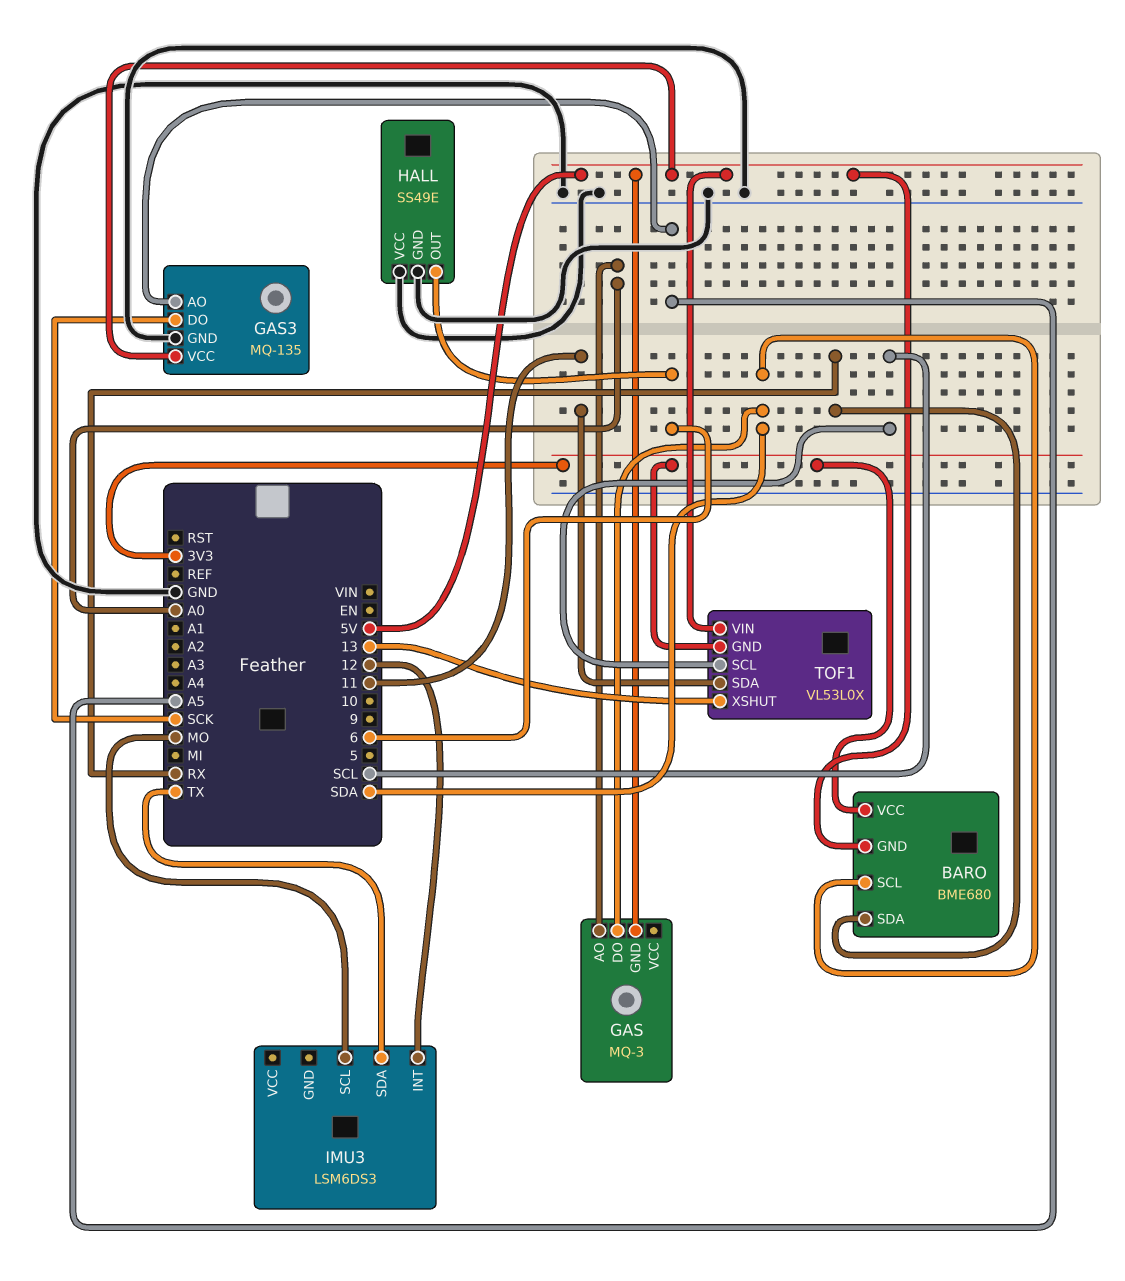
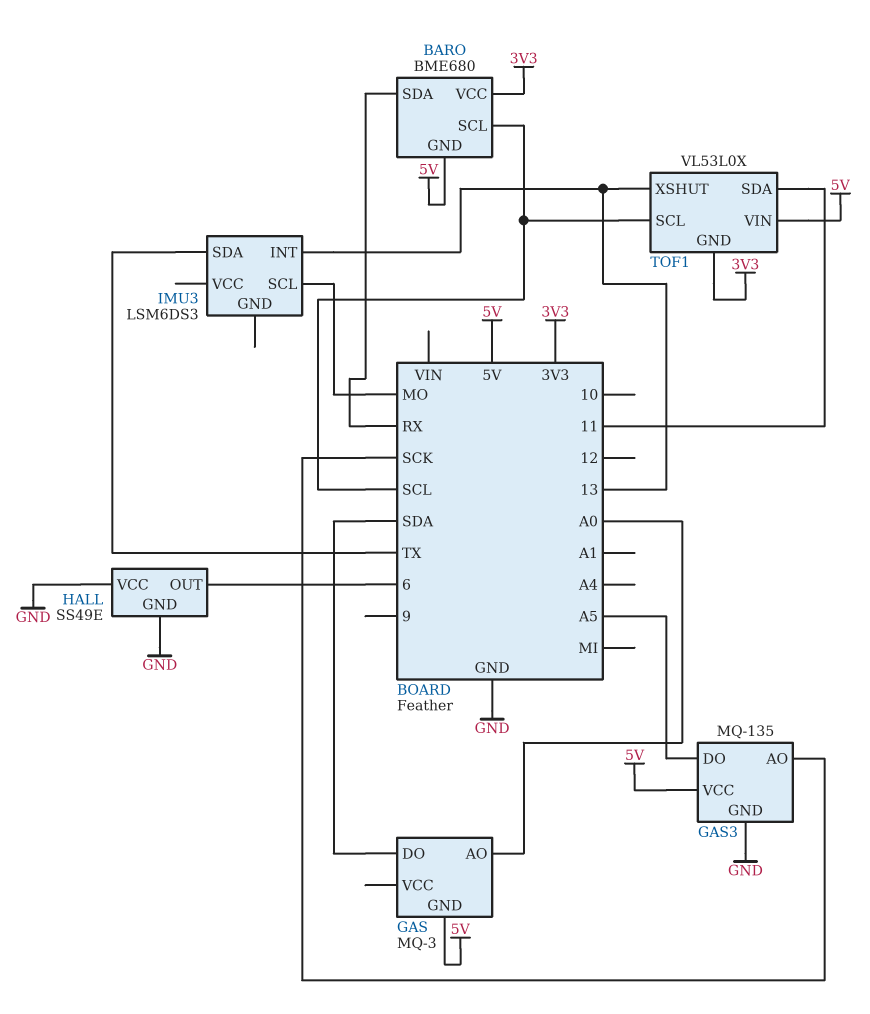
BARO pin SCL: SDA -> SCL
GAS3 pin AO: A5 -> SCK
GAS3 pin DO: SCK -> A5
IMU3 pin INT: 12 -> 13

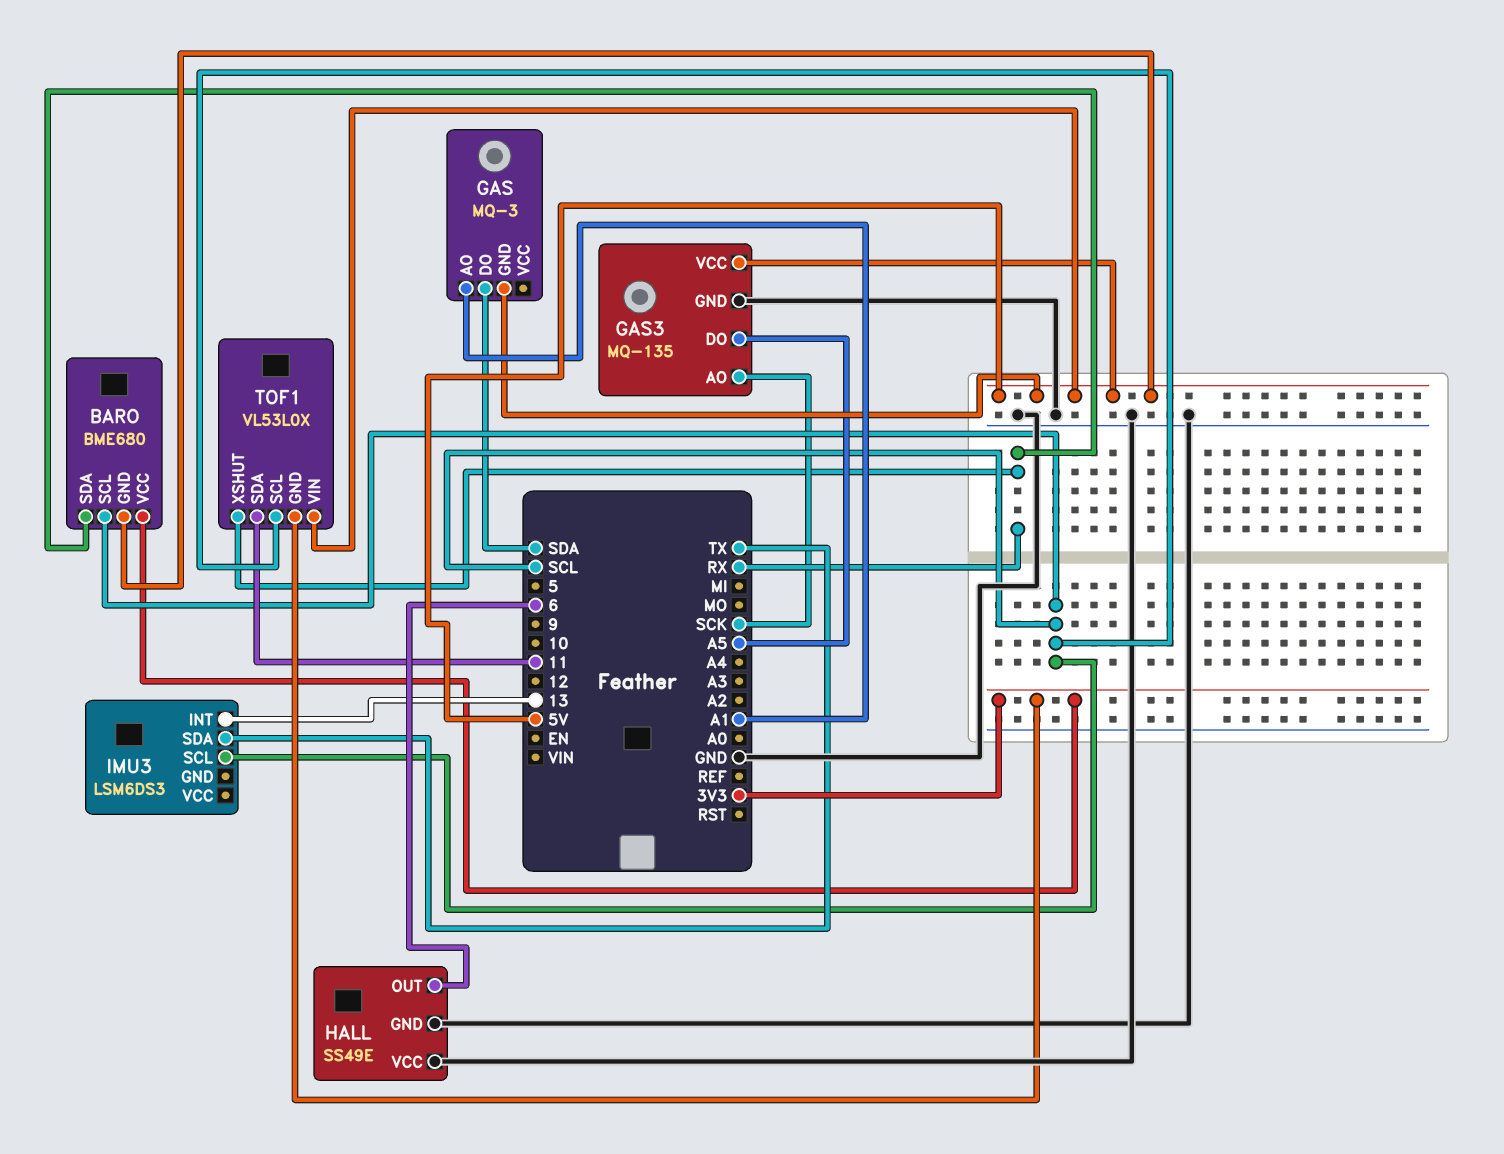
GAS pin AO: A0 -> A1
IMU3 pin SCL: MO -> SCL
TOF1 pin XSHUT: 13 -> RX

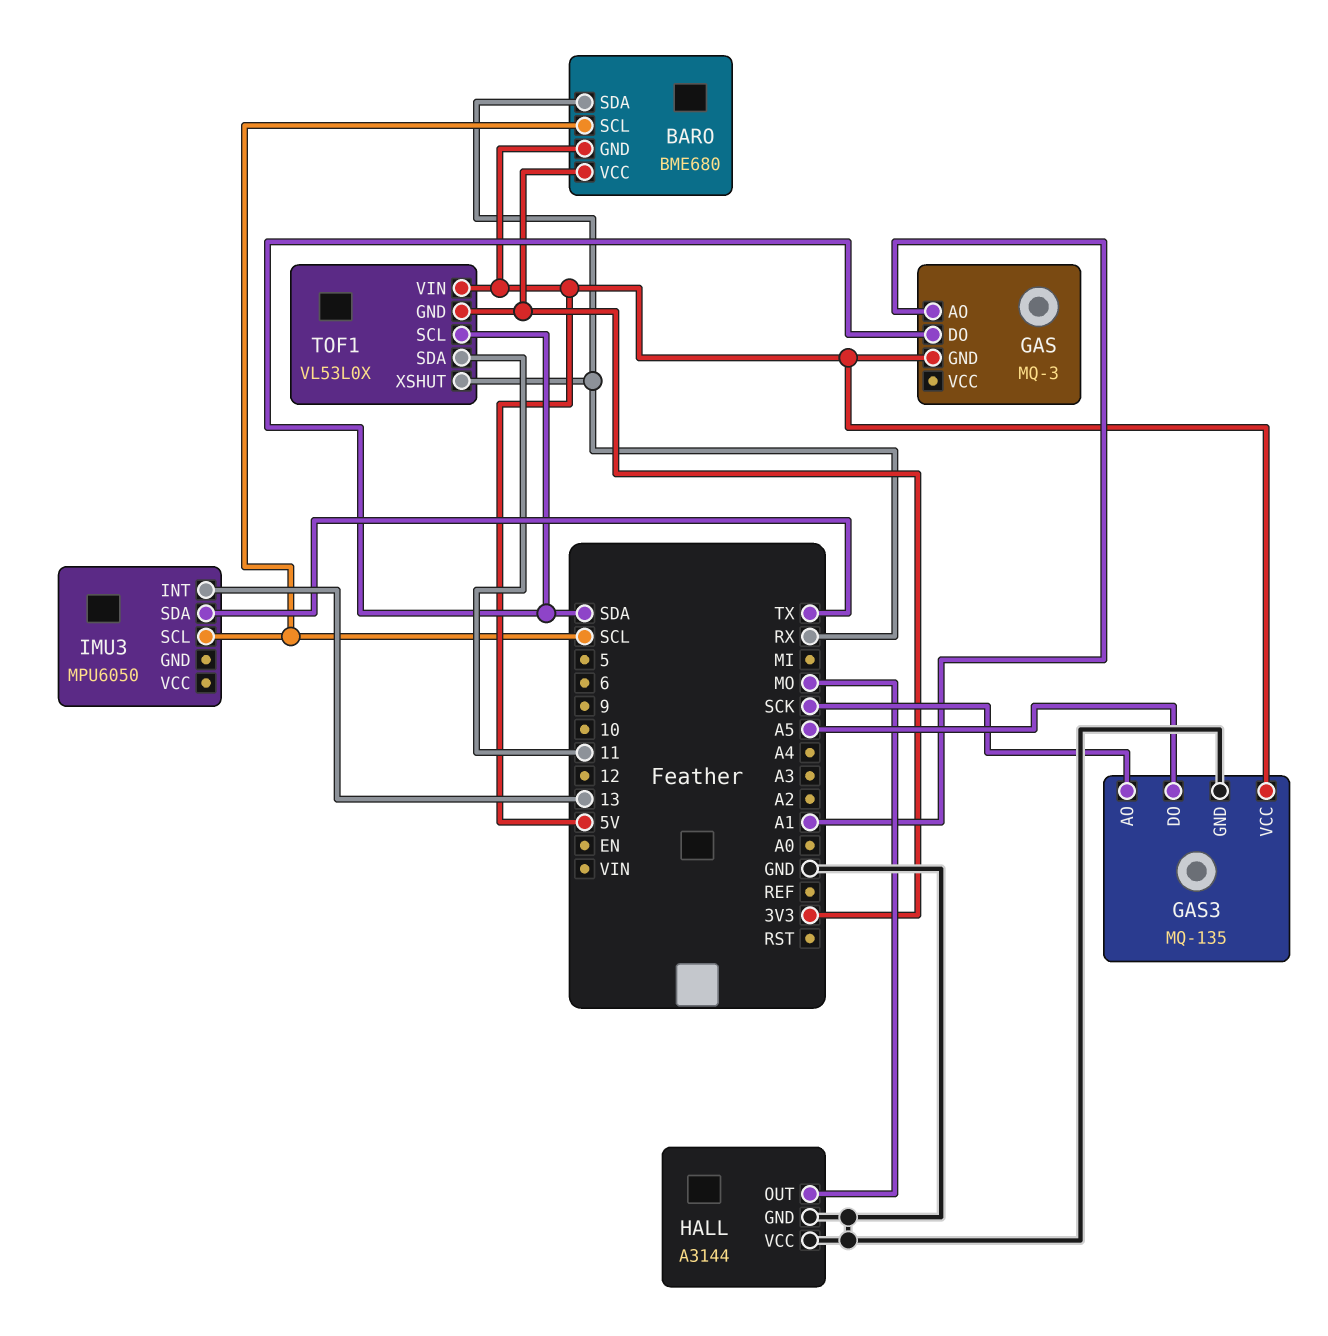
HALL: SS49E -> A3144
HALL pin OUT: 6 -> MO
IMU3: LSM6DS3 -> MPU6050
TOF1 pin SCL: SCL -> SDA

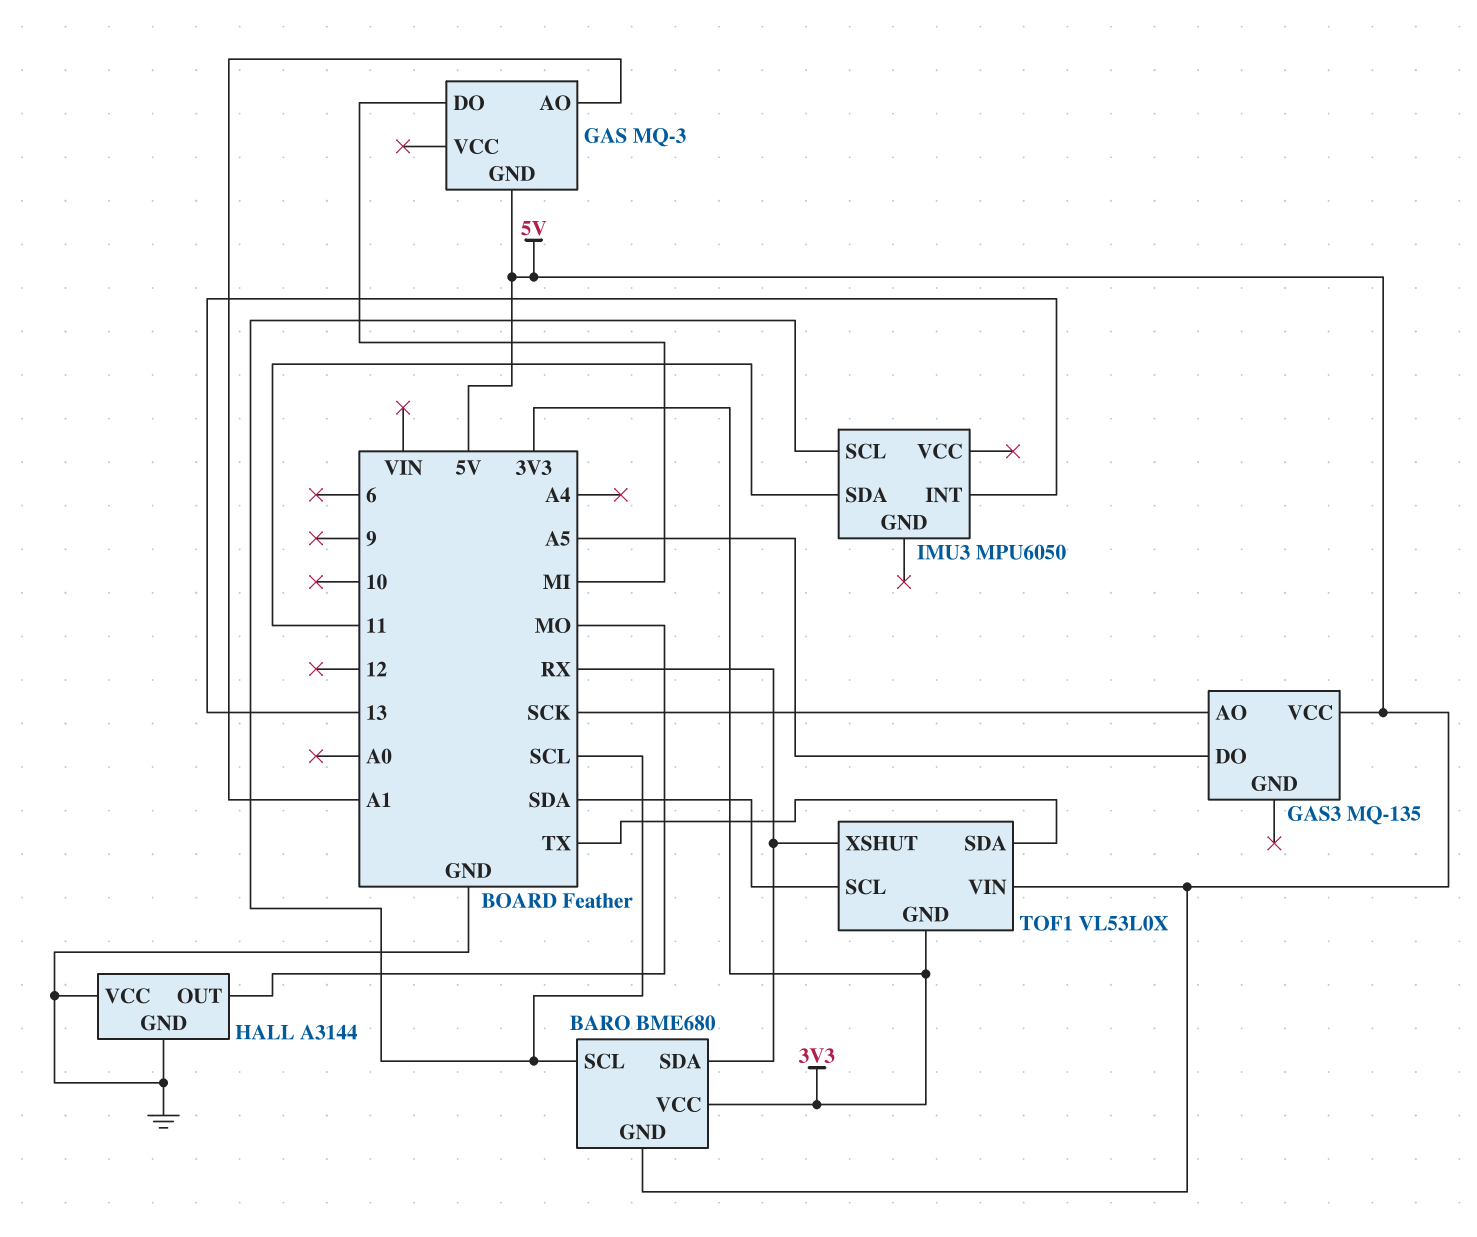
GAS pin DO: SDA -> MI
GAS3 pin GND: GND -> none
IMU3 pin SDA: TX -> 11
TOF1 pin SDA: 11 -> TX

